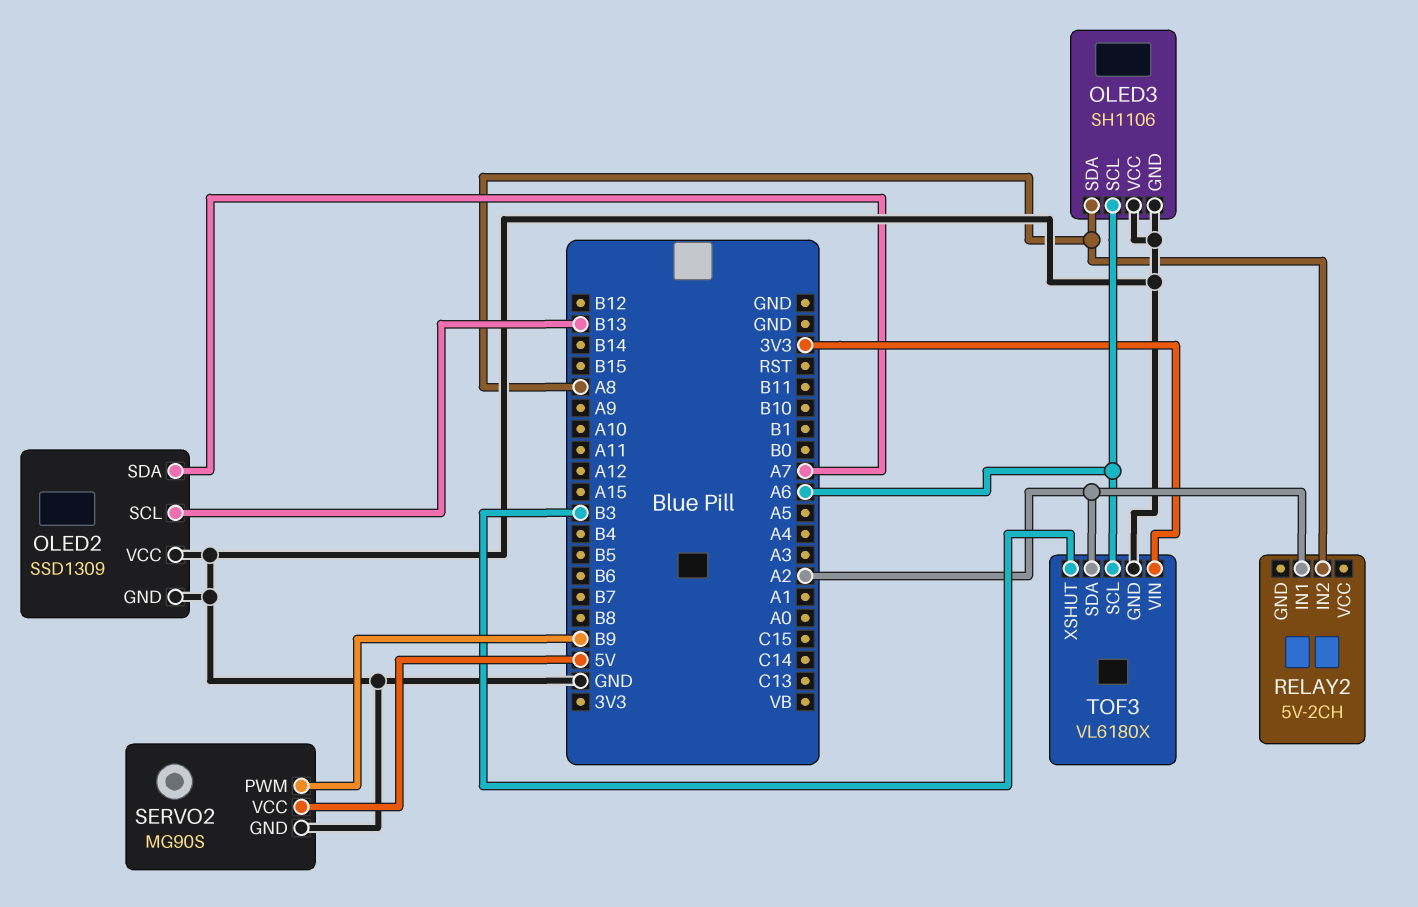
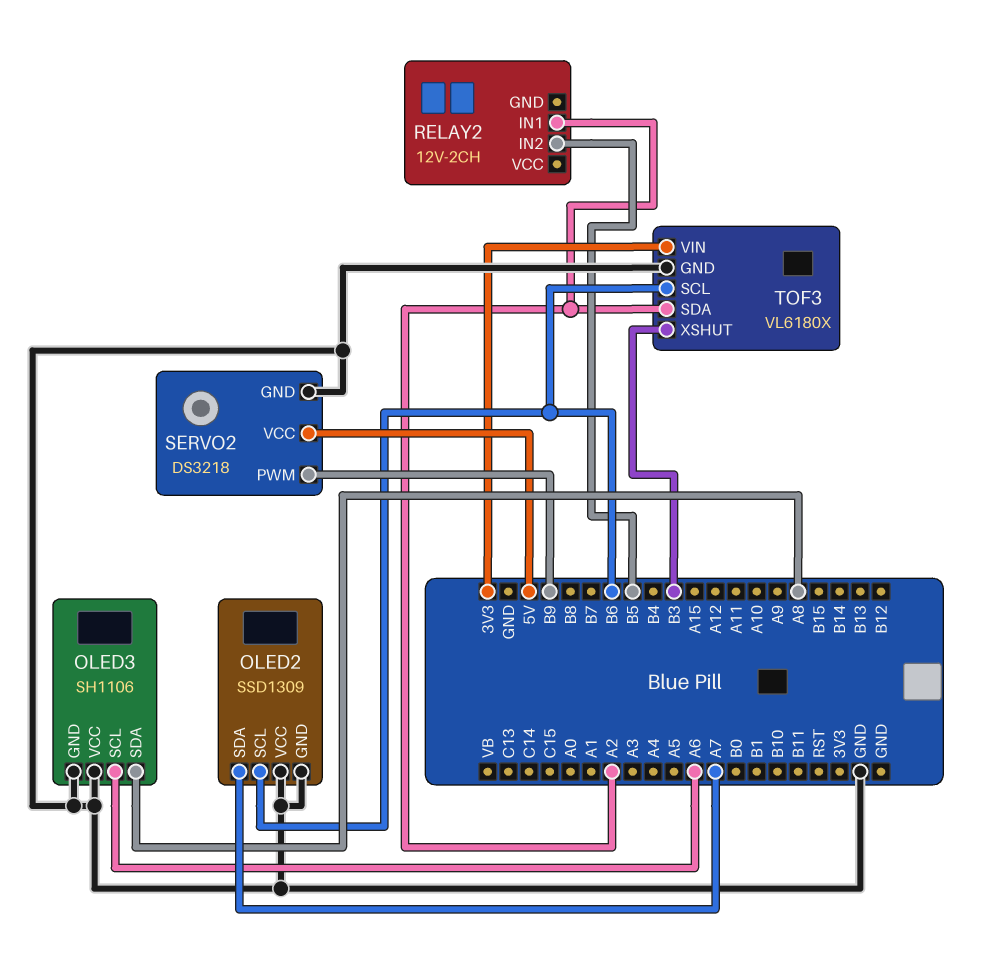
OLED2 pin SCL: B13 -> B6
RELAY2: 5V-2CH -> 12V-2CH
RELAY2 pin IN2: A8 -> B5
SERVO2: MG90S -> DS3218
TOF3 pin SCL: A6 -> B6

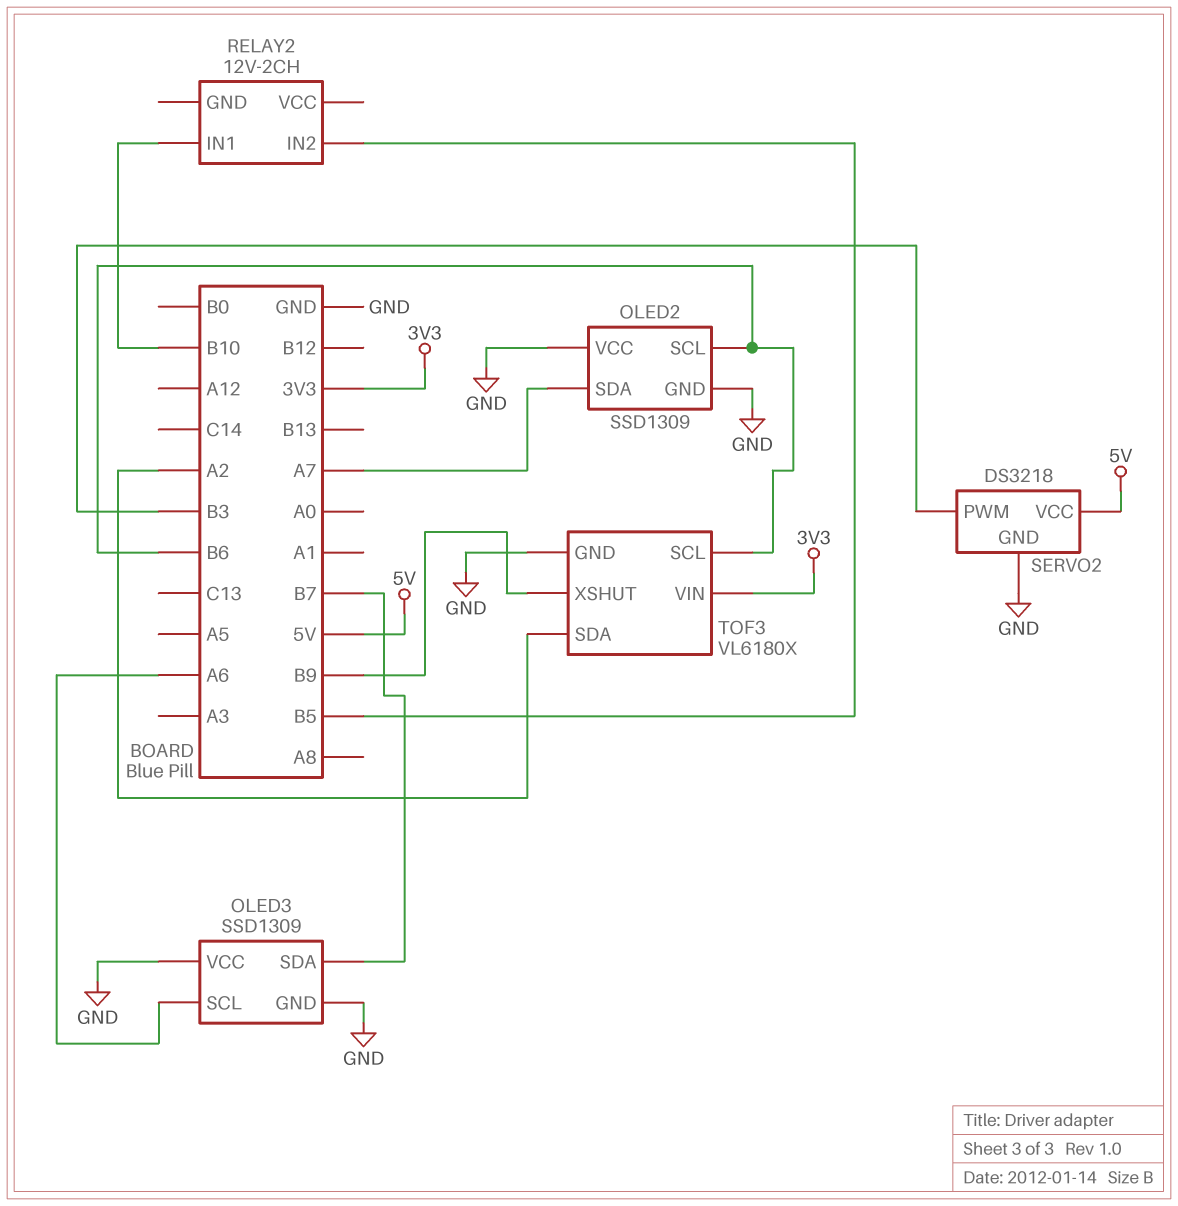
OLED3: SH1106 -> SSD1309
OLED3 pin SDA: A8 -> B7
RELAY2 pin IN1: A2 -> B10
SERVO2 pin PWM: B9 -> B3
TOF3 pin XSHUT: B3 -> B9

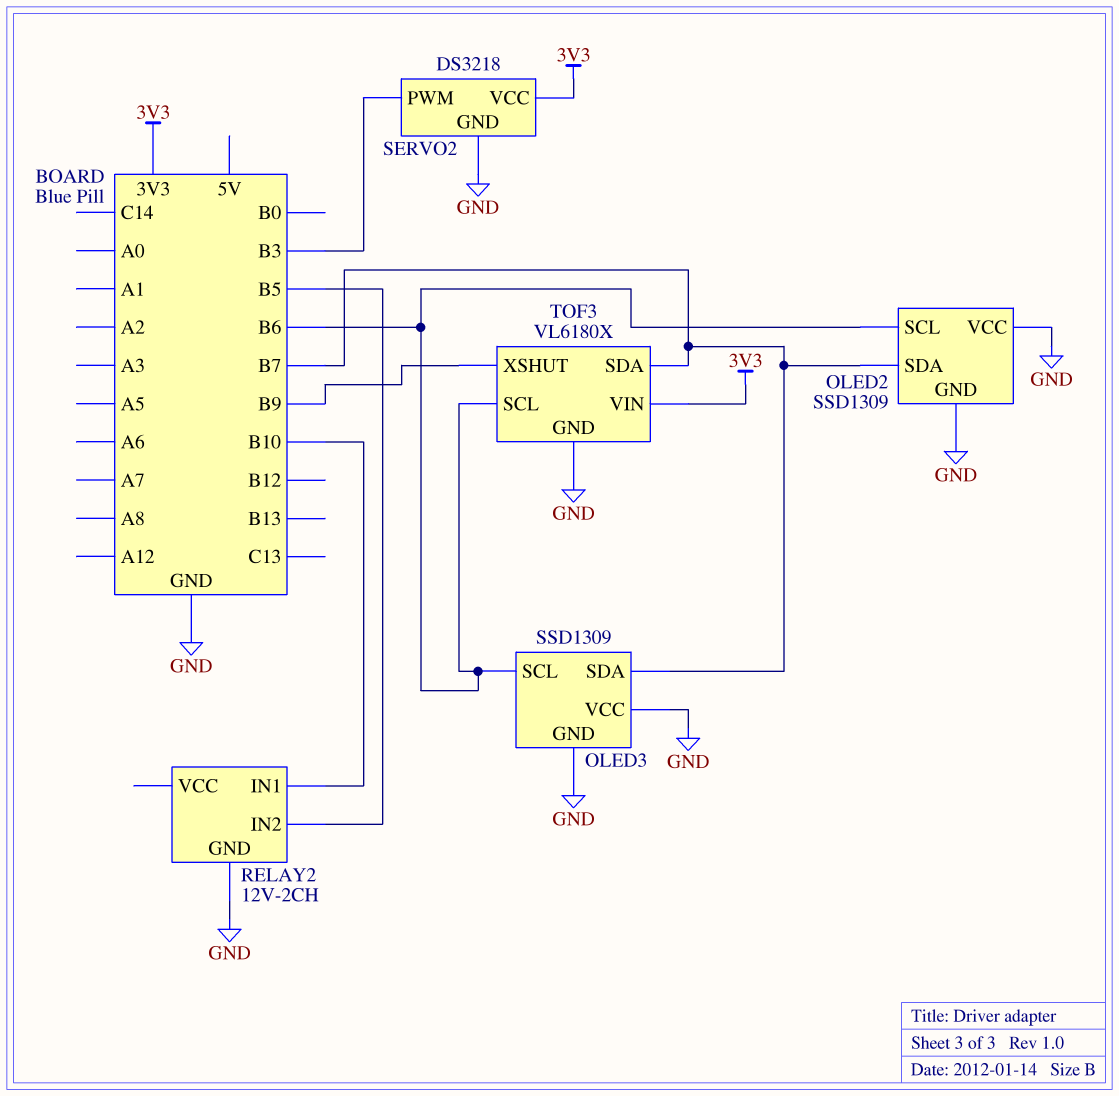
OLED2 pin SDA: A7 -> B7
OLED3 pin SCL: A6 -> B6
RELAY2 pin GND: none -> GND
SERVO2 pin VCC: 5V -> 3V3
TOF3 pin SDA: A2 -> B7

